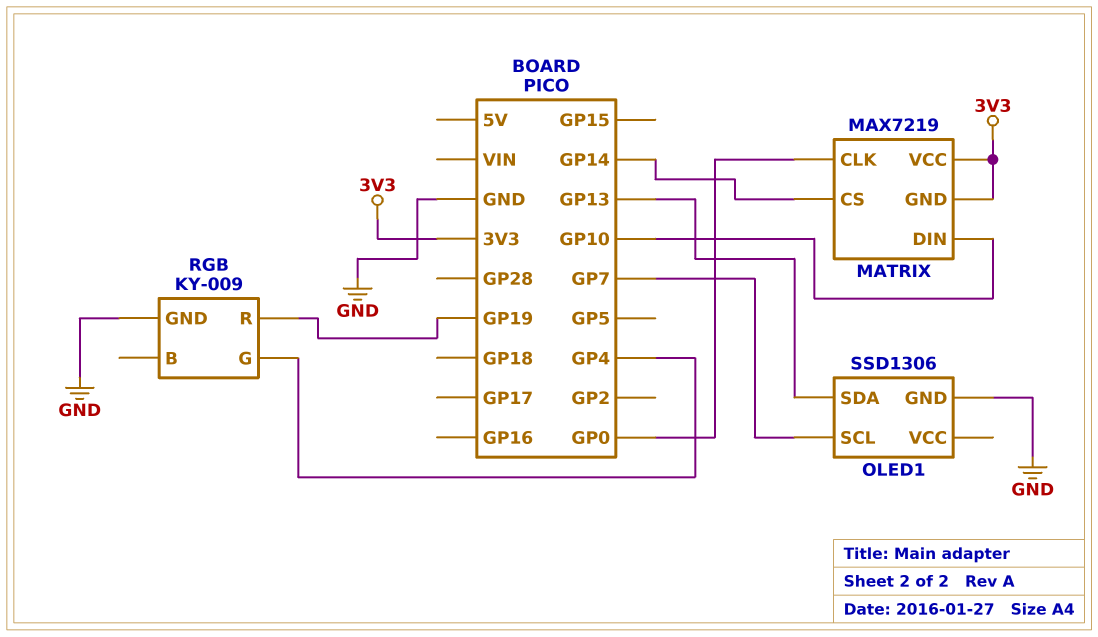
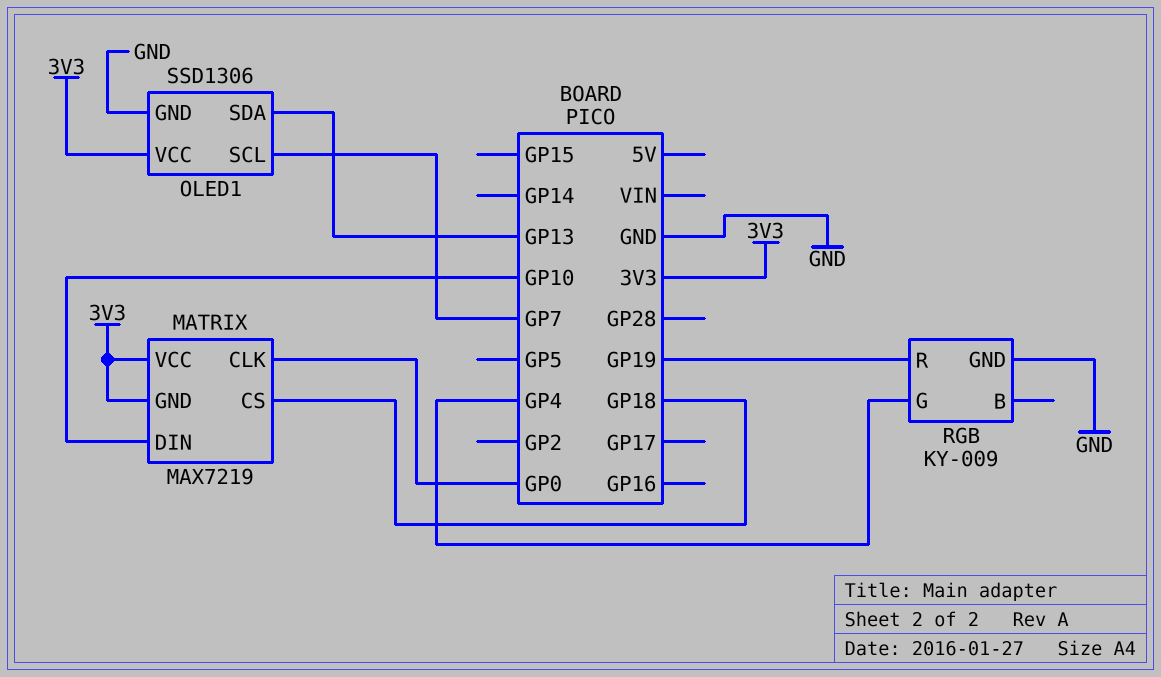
MATRIX pin CS: GP14 -> GP18
OLED1 pin VCC: none -> 3V3

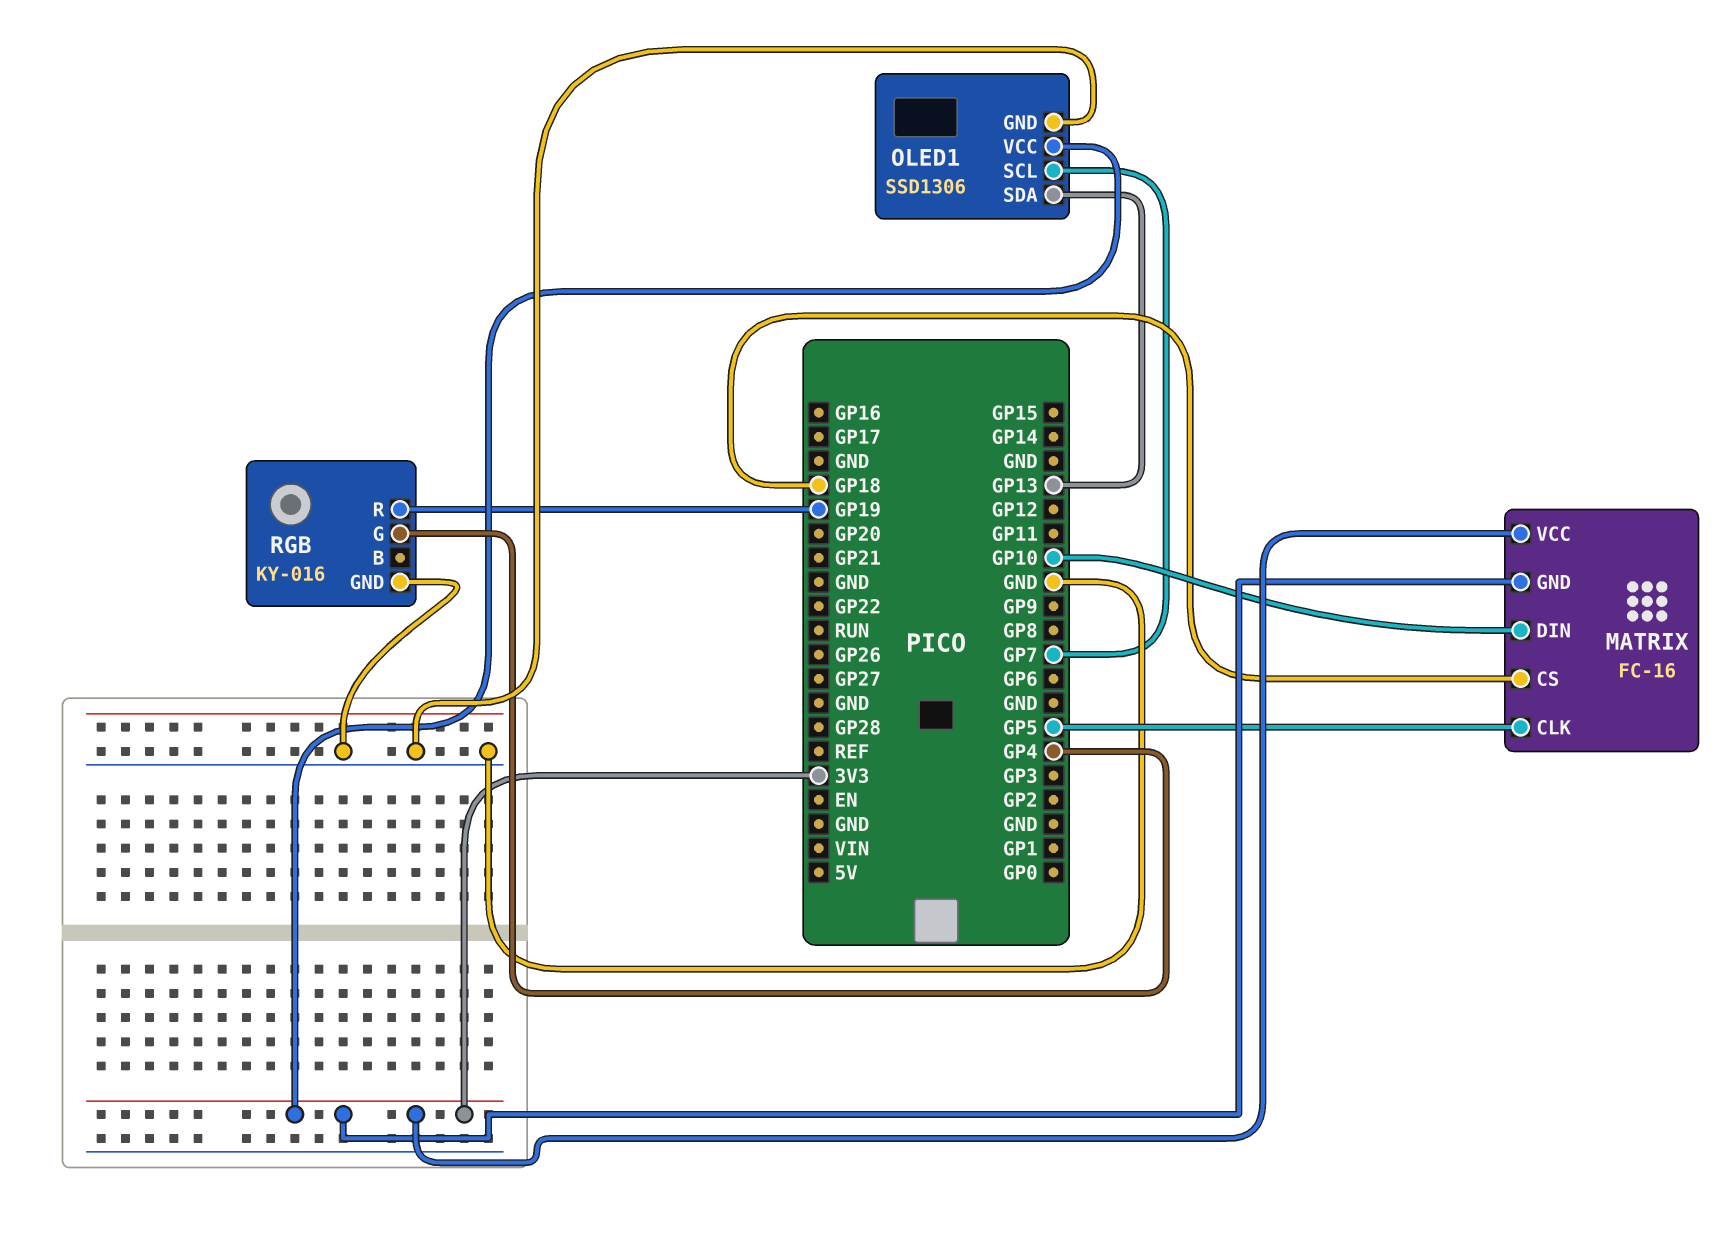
MATRIX: MAX7219 -> FC-16
MATRIX pin CLK: GP0 -> GP5
RGB: KY-009 -> KY-016

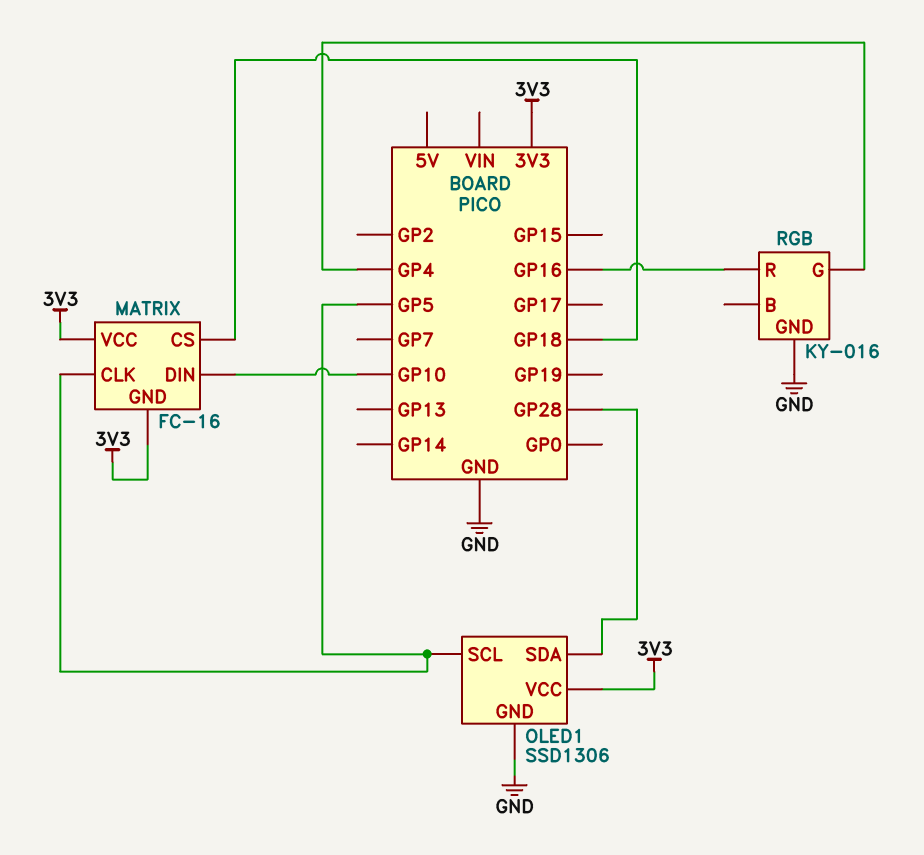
OLED1 pin SCL: GP7 -> GP5
OLED1 pin SDA: GP13 -> GP28
RGB pin R: GP19 -> GP16

